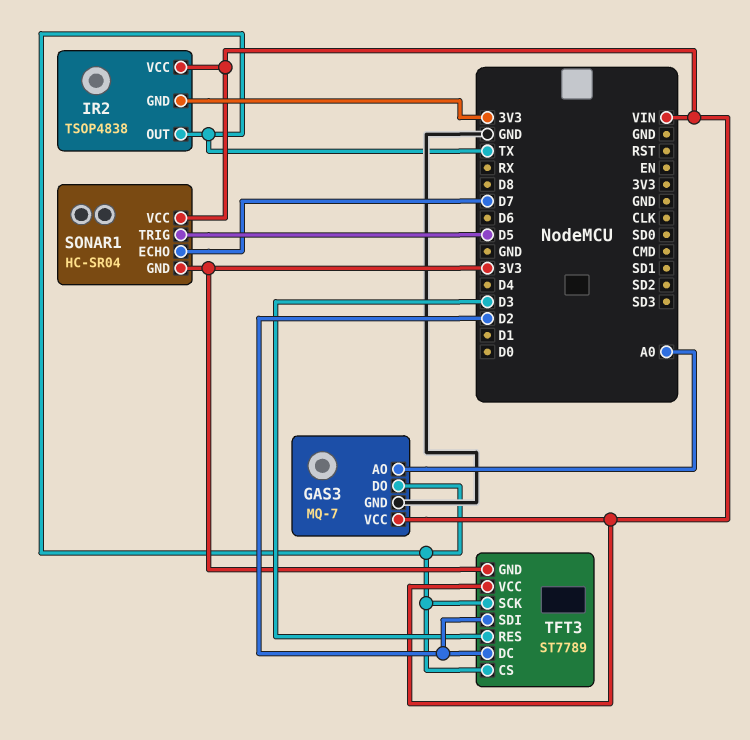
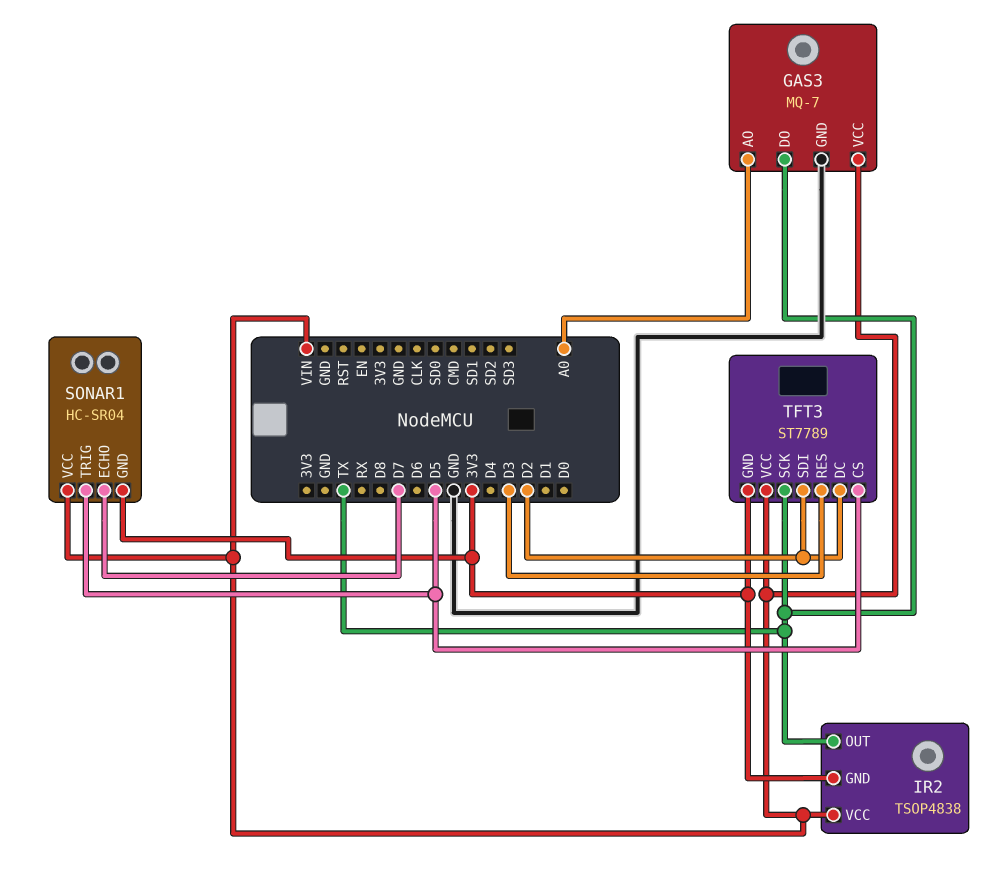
TFT3 pin CS: TX -> D5

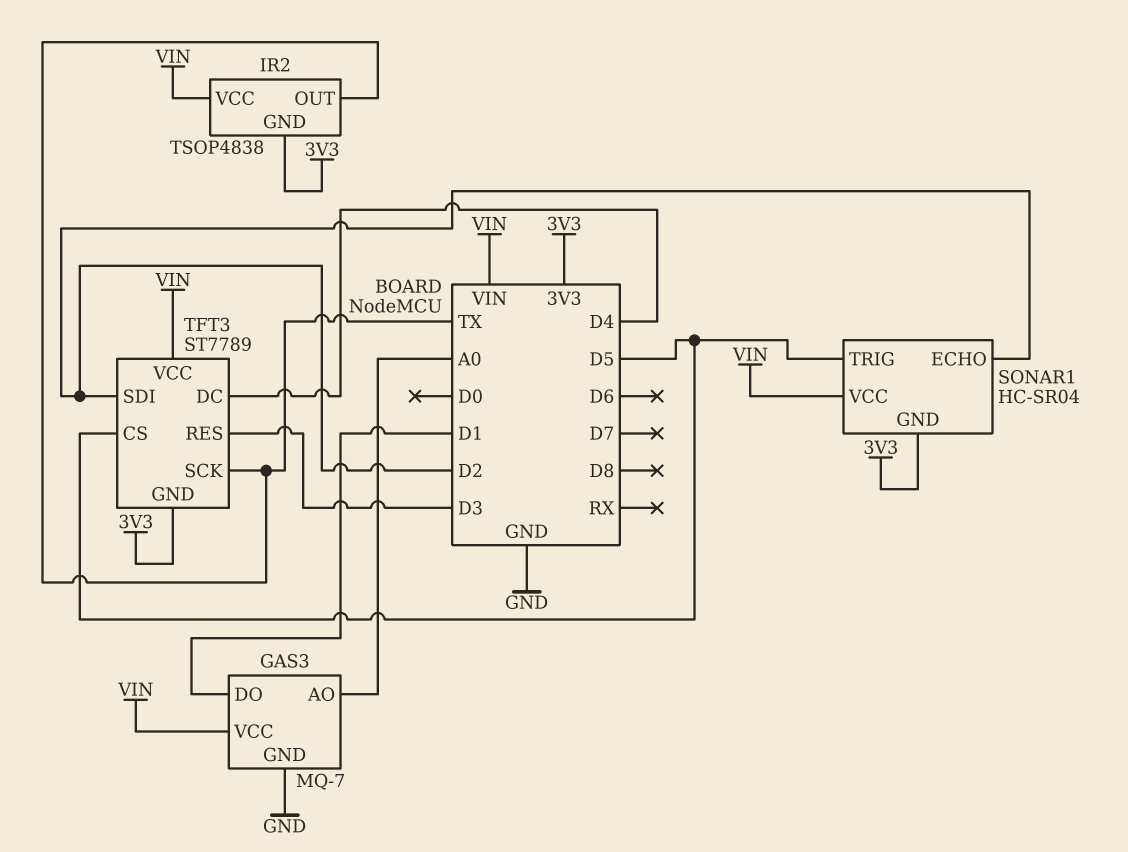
GAS3 pin DO: TX -> D1
SONAR1 pin ECHO: D7 -> D2
TFT3 pin DC: D2 -> D4

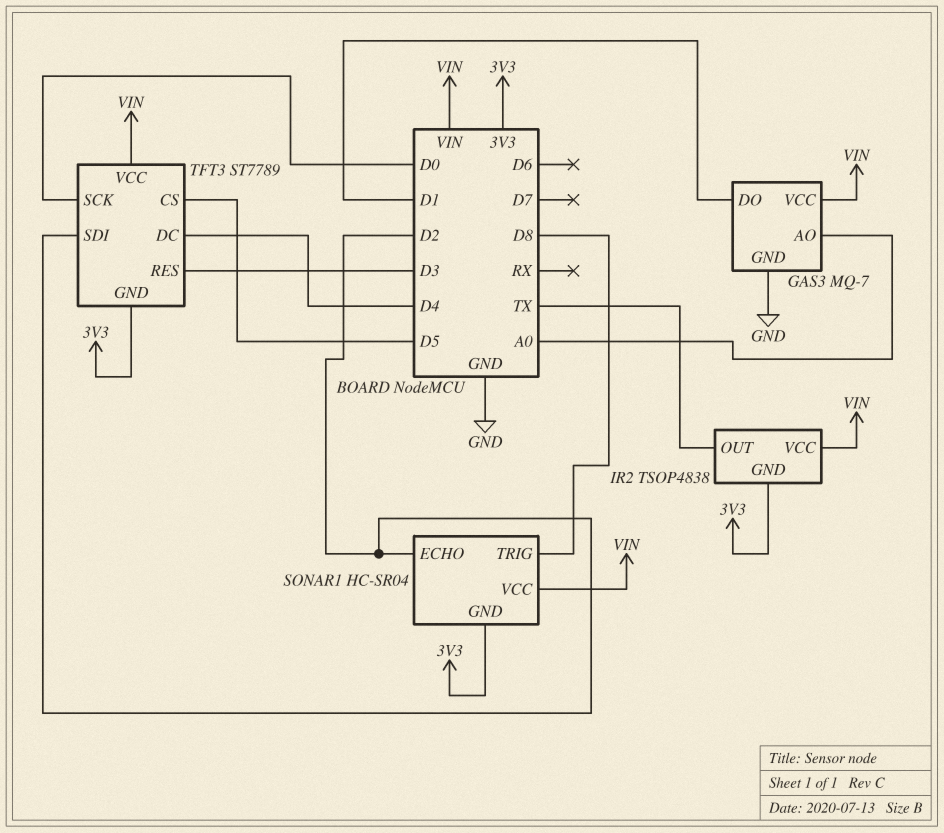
SONAR1 pin TRIG: D5 -> D8
TFT3 pin SCK: TX -> D0

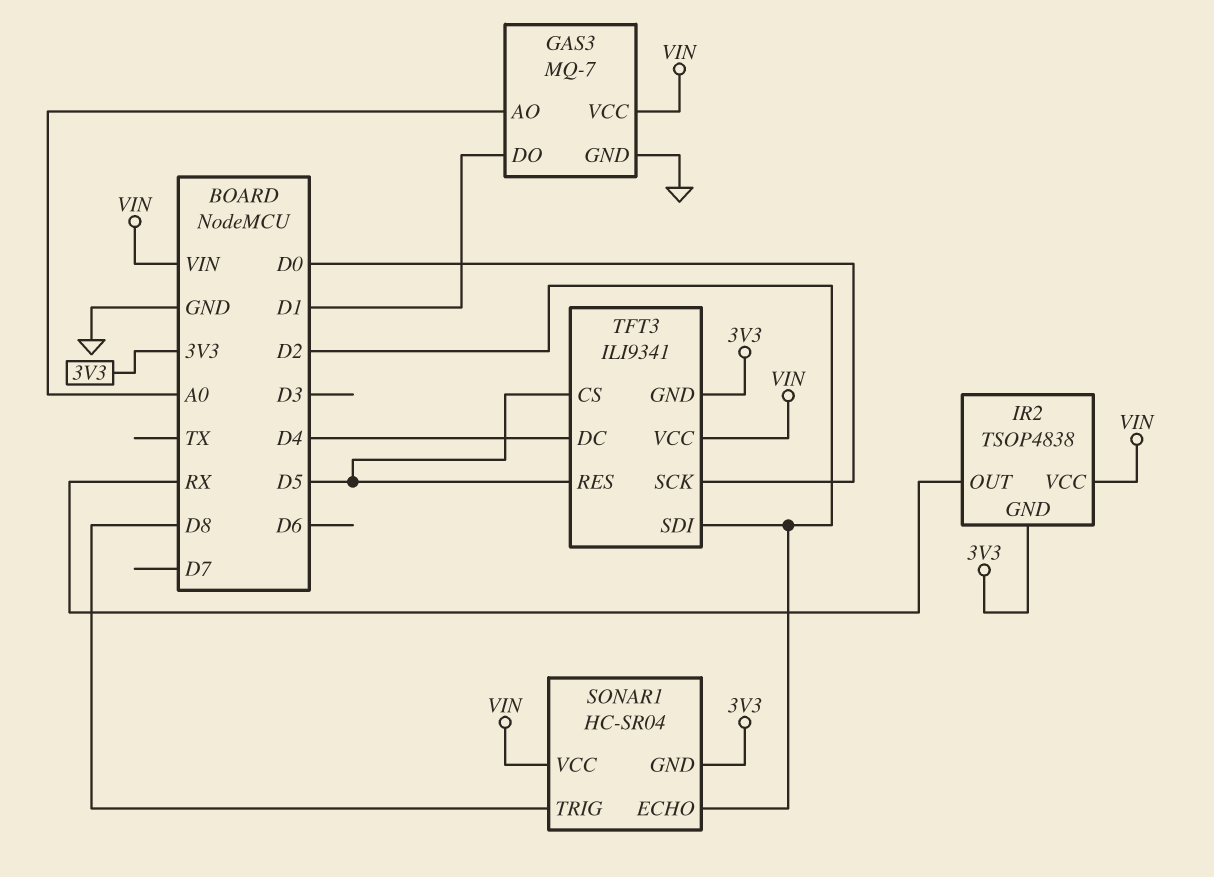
IR2 pin OUT: TX -> RX
TFT3: ST7789 -> ILI9341
TFT3 pin RES: D3 -> D5

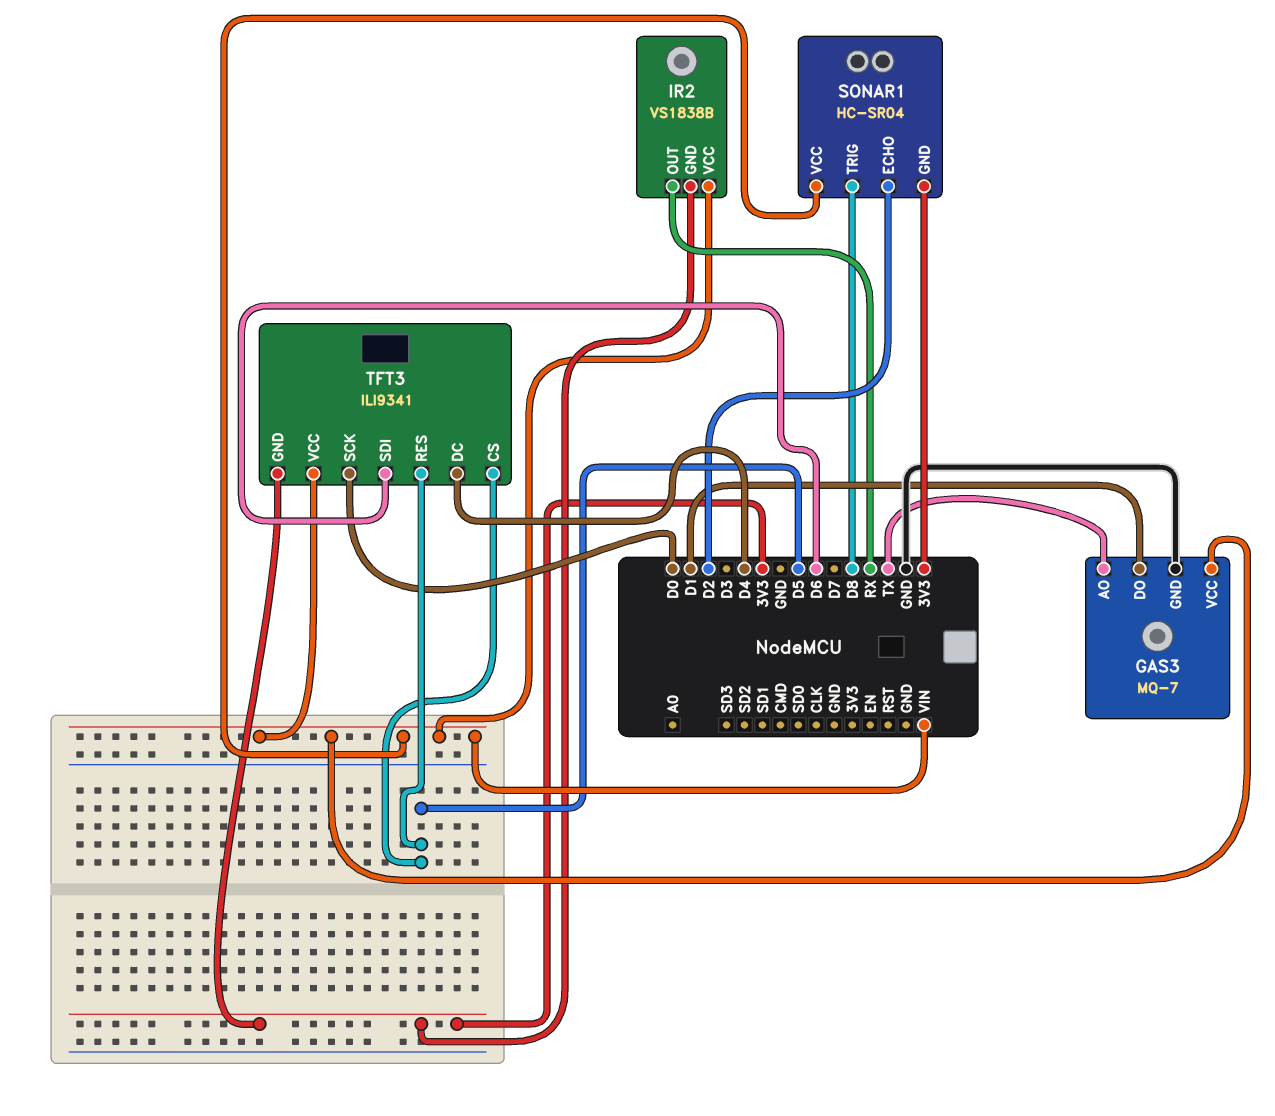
GAS3 pin AO: A0 -> TX
IR2: TSOP4838 -> VS1838B
TFT3 pin SDI: D2 -> D6

